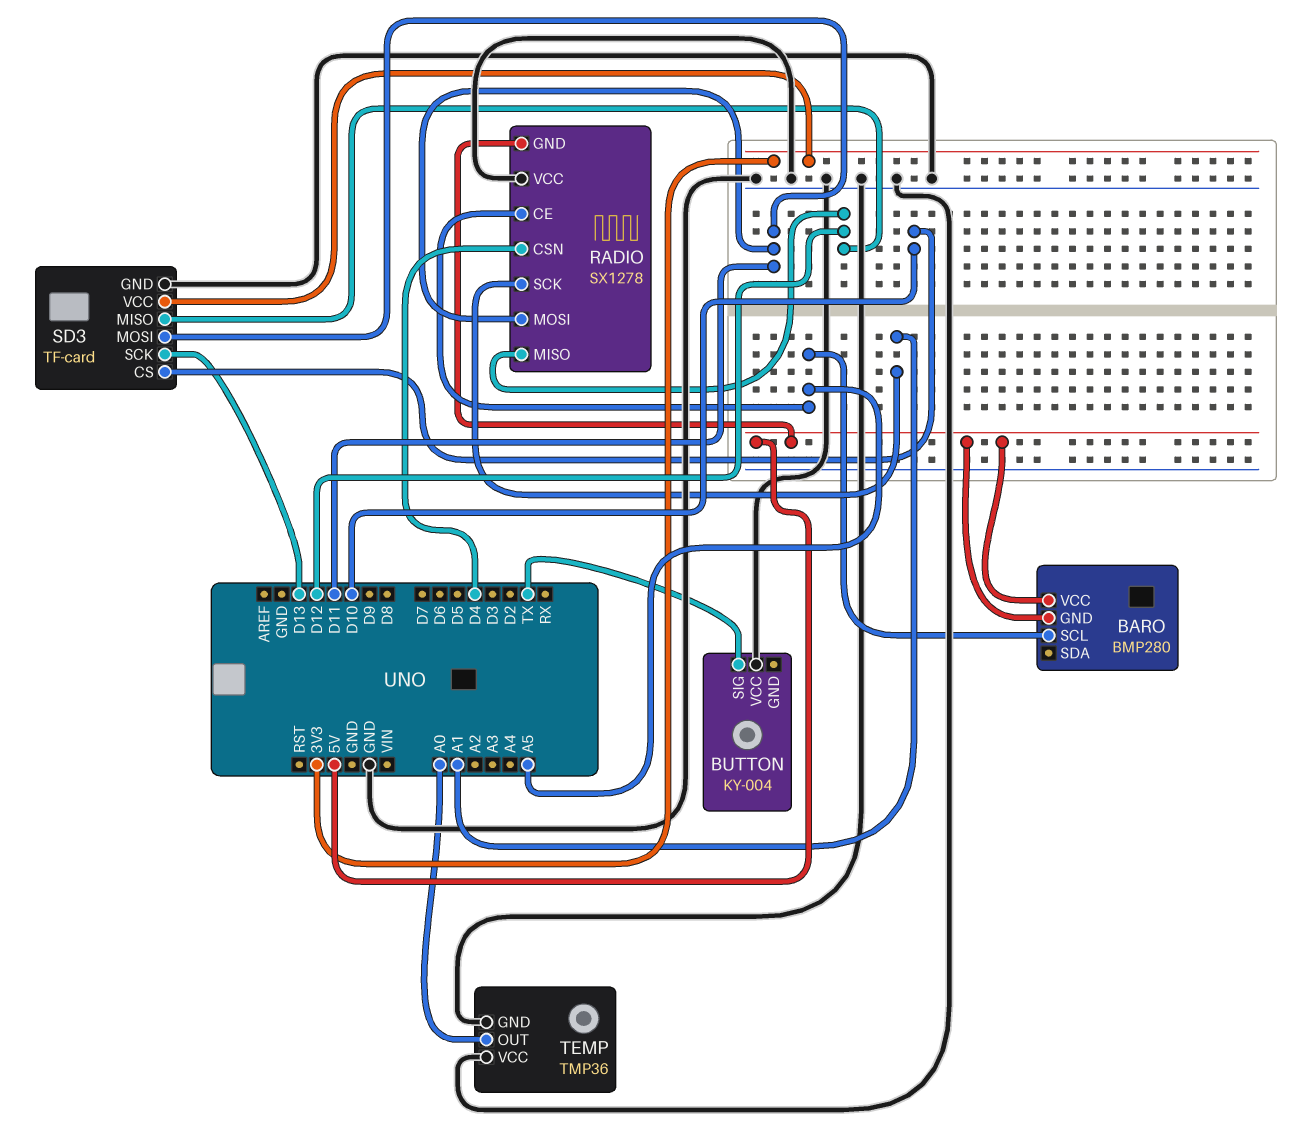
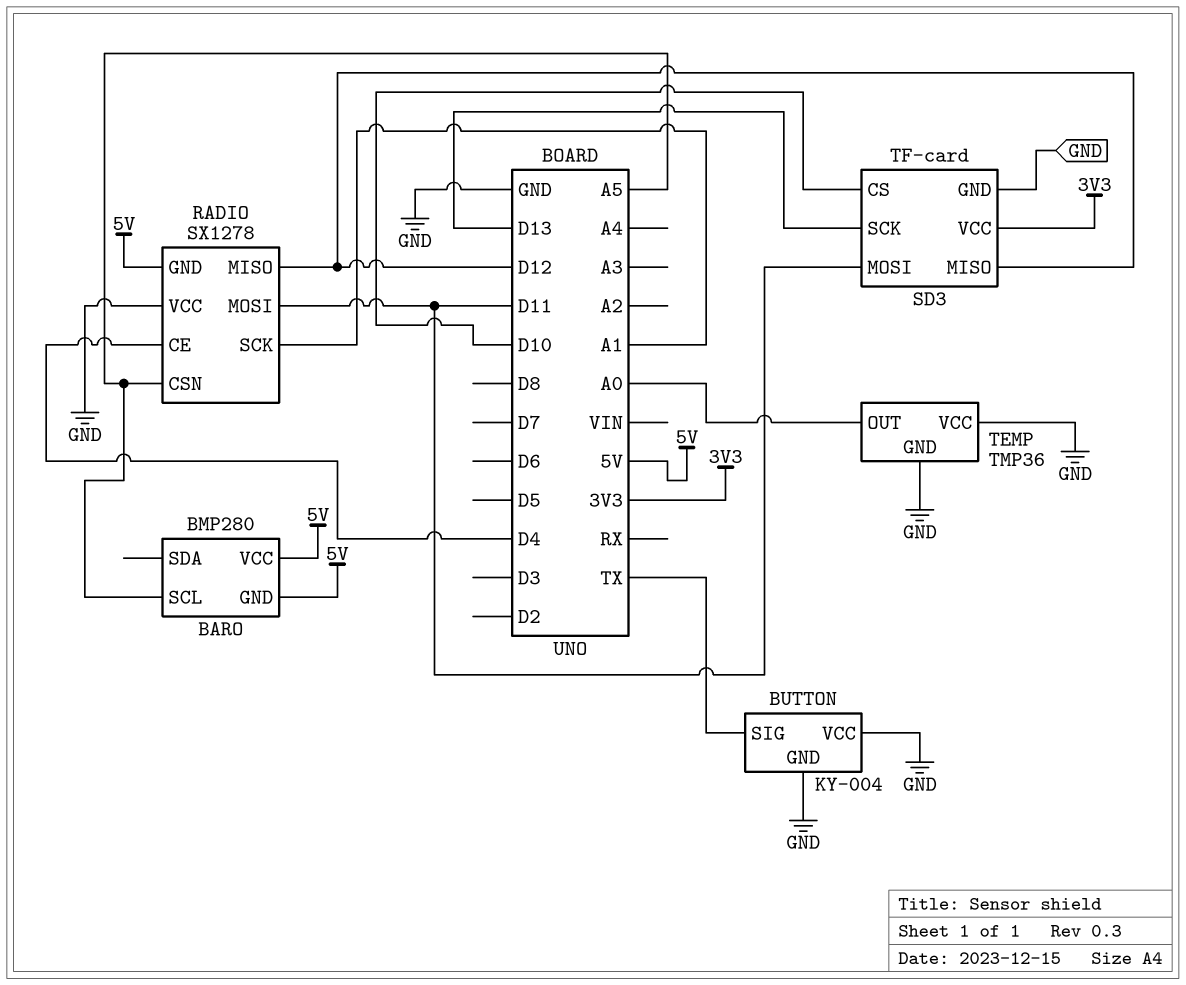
BUTTON pin GND: none -> GND
RADIO pin CE: A5 -> D4
RADIO pin CSN: D4 -> A5

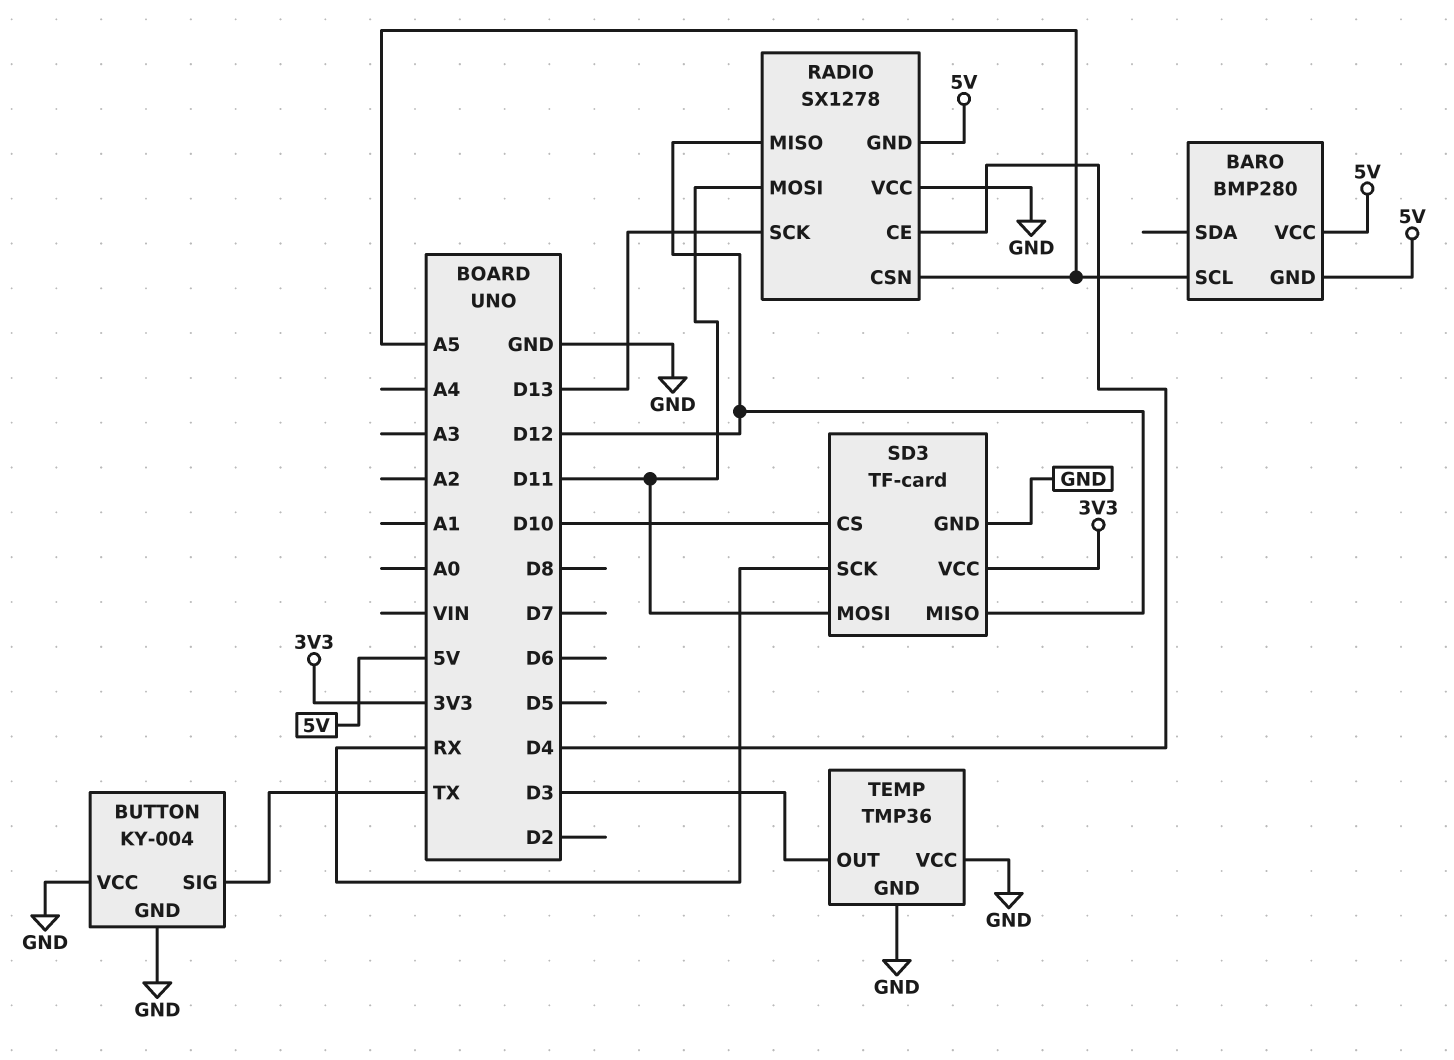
RADIO pin SCK: A1 -> D13
SD3 pin SCK: D13 -> RX
TEMP pin OUT: A0 -> D3

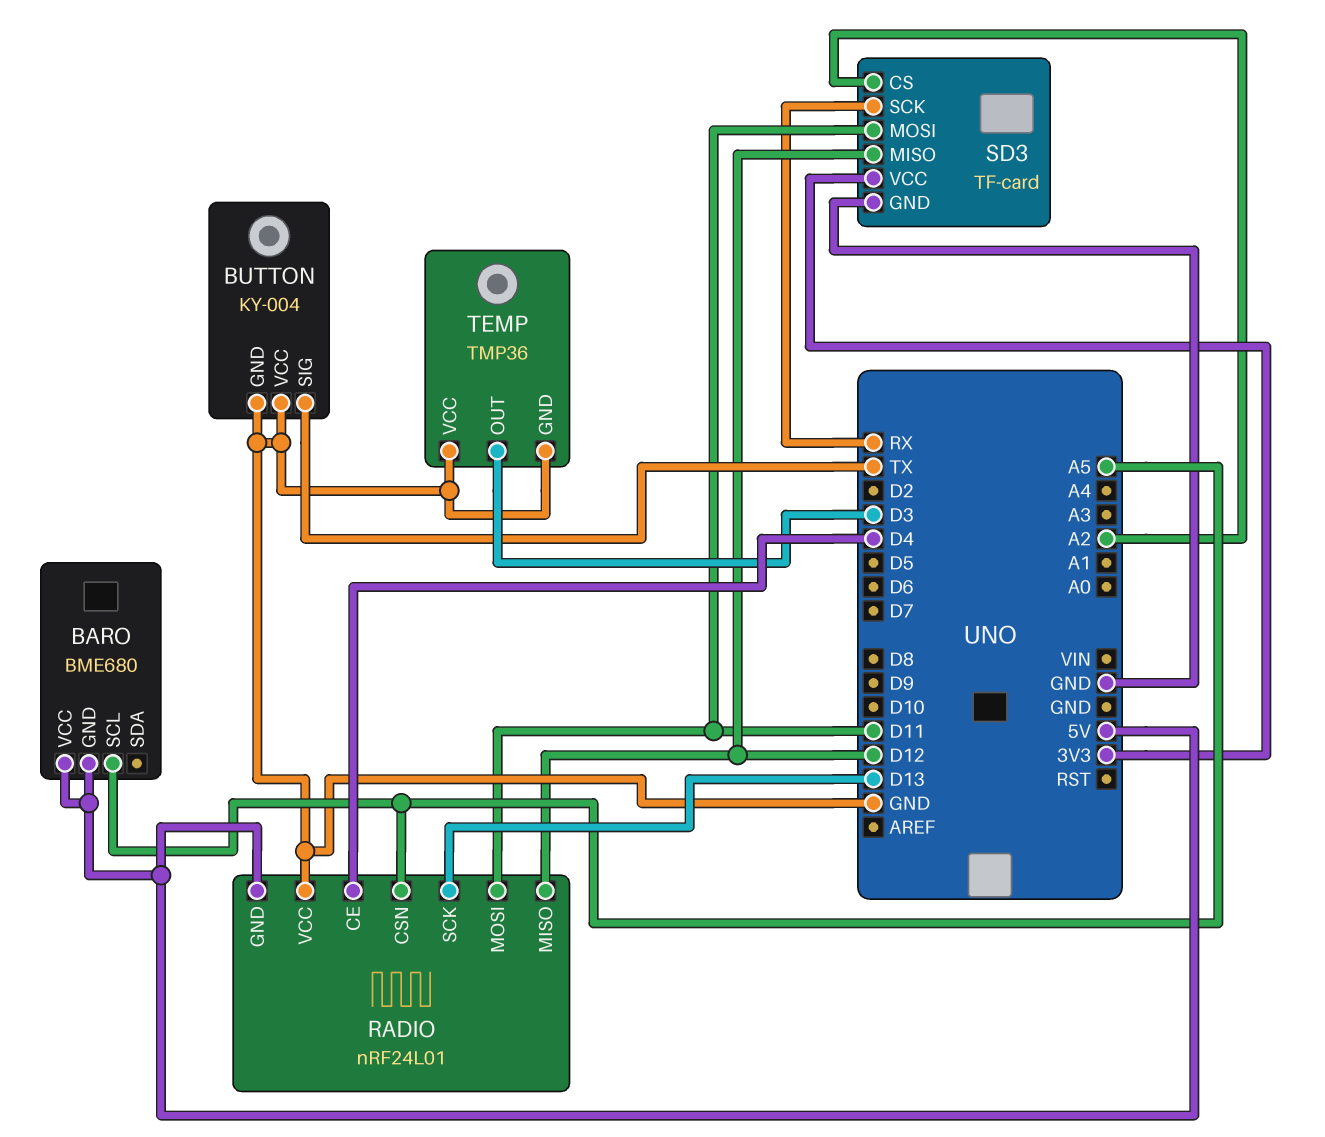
BARO: BMP280 -> BME680
RADIO: SX1278 -> nRF24L01
SD3 pin CS: D10 -> A2

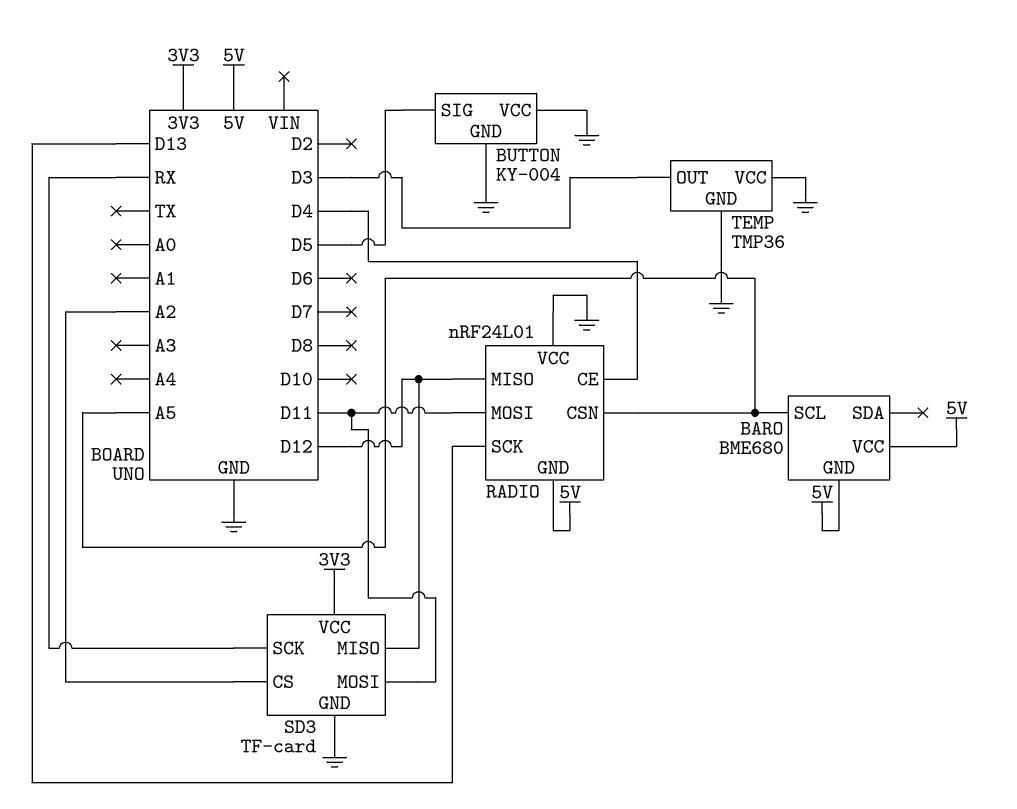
BUTTON pin SIG: TX -> D5

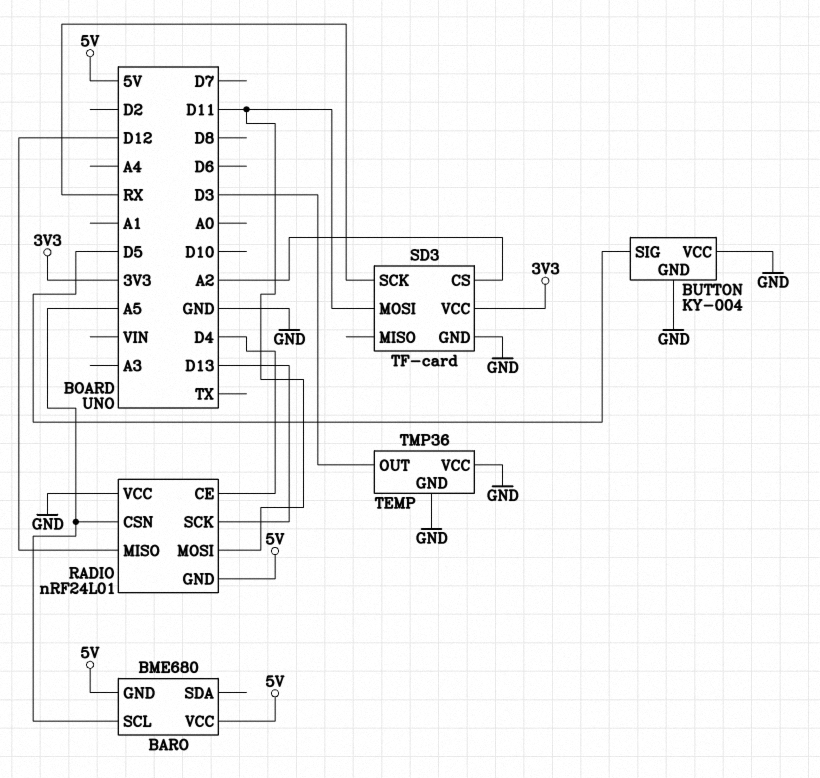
SD3 pin MISO: D12 -> none

